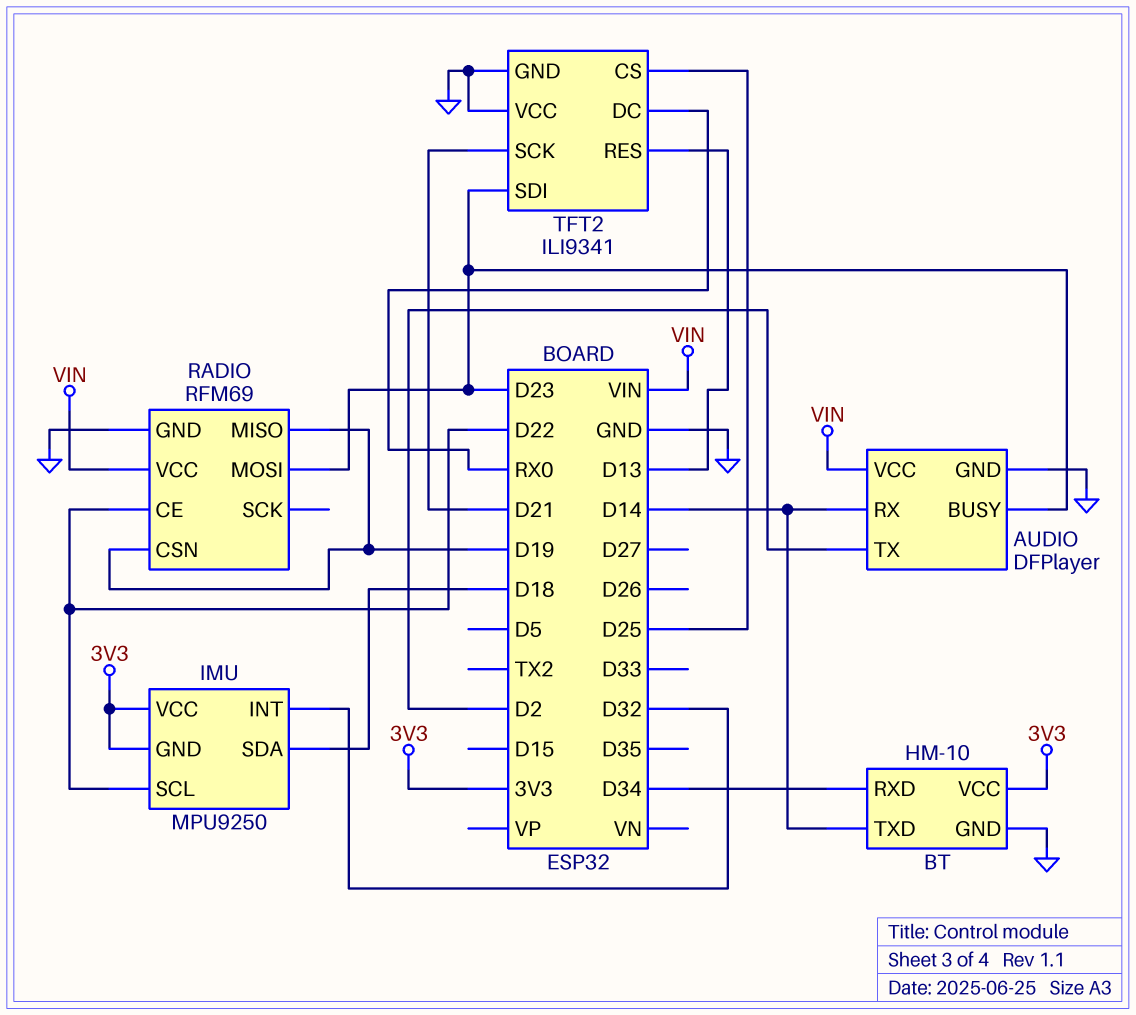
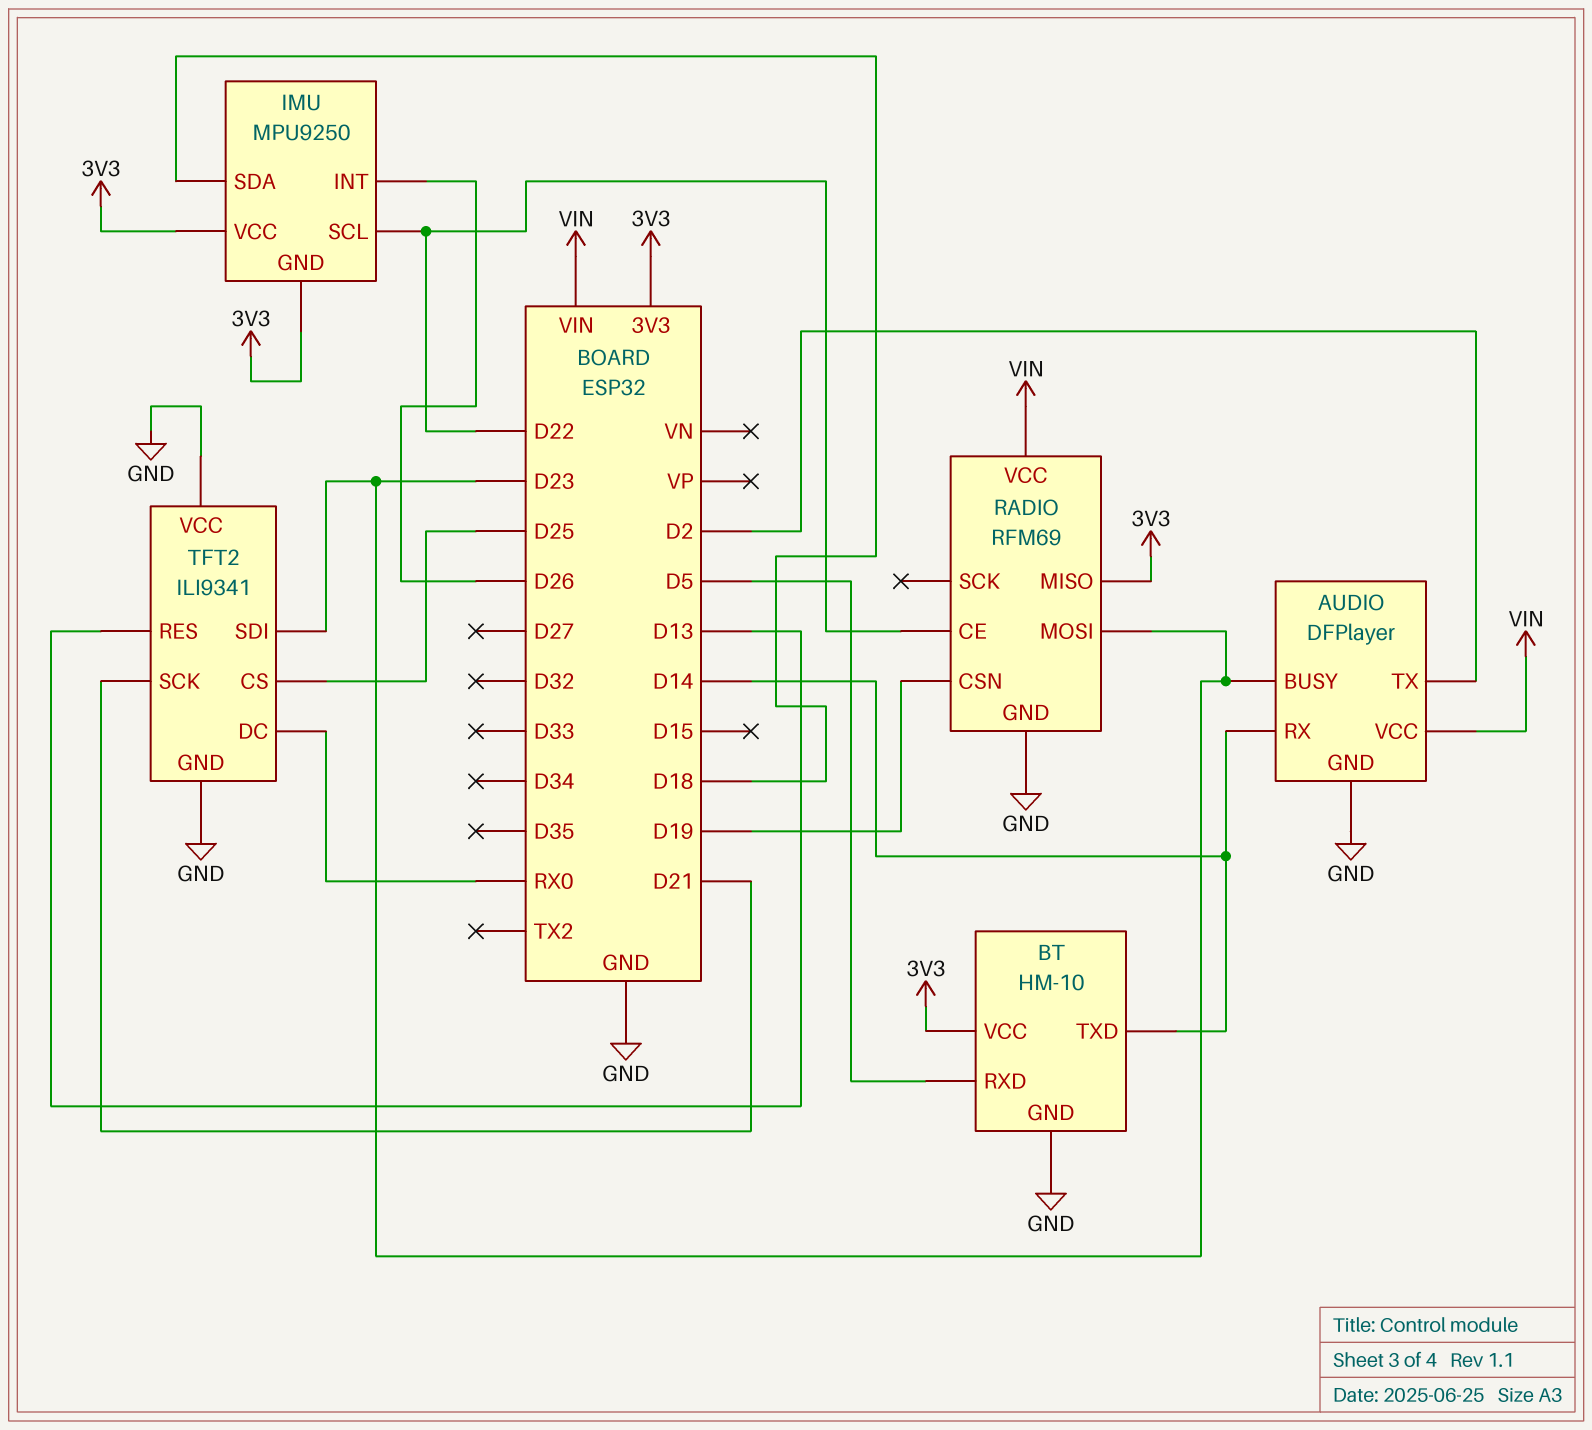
BT pin RXD: D34 -> D5
IMU pin INT: D32 -> D26
RADIO pin MISO: D19 -> 3V3

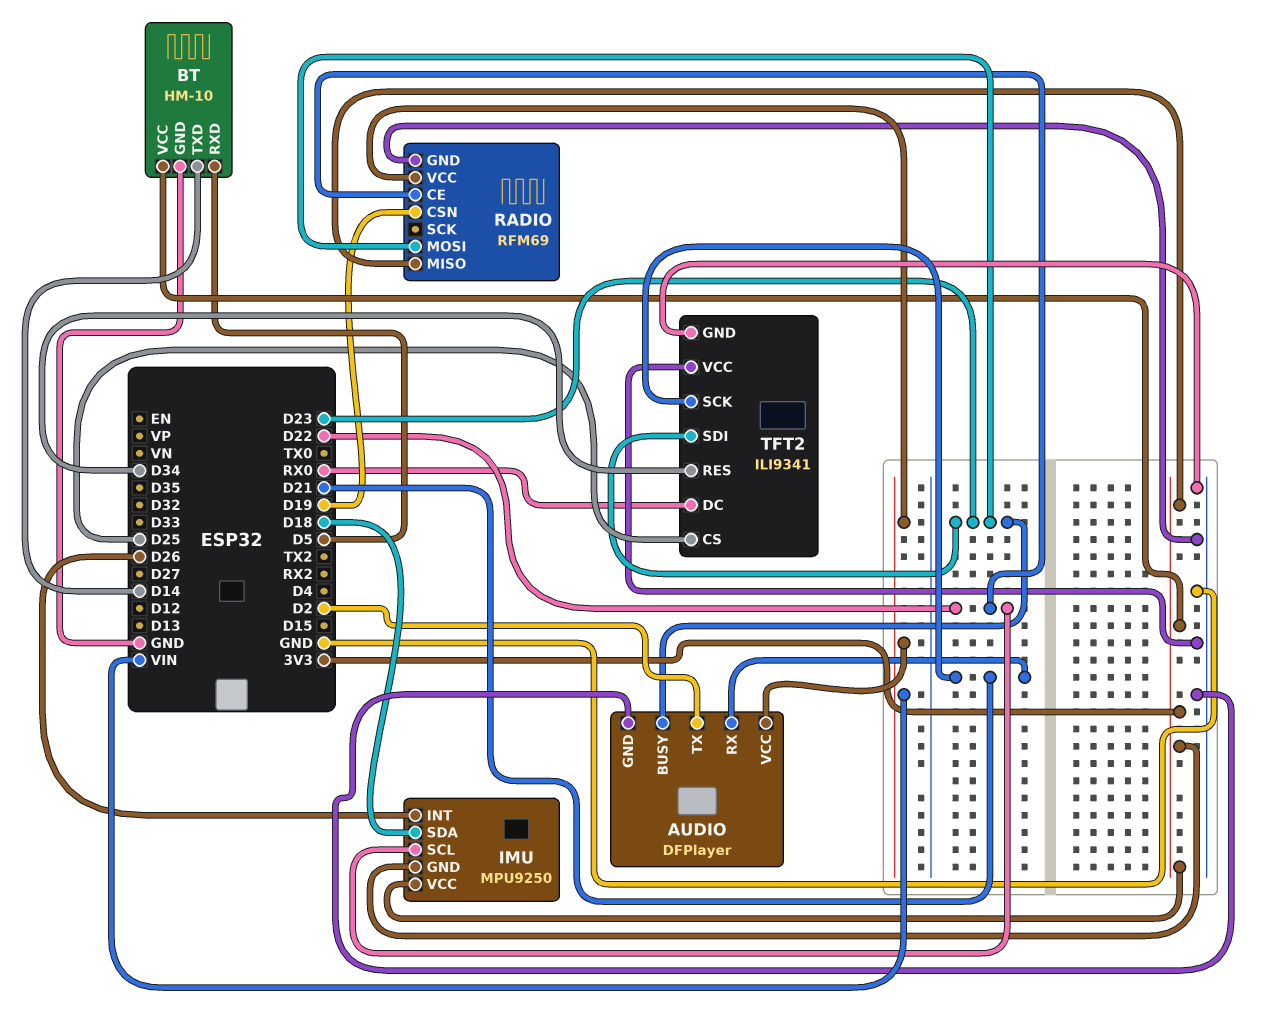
AUDIO pin RX: D14 -> D21
TFT2 pin RES: D13 -> D34

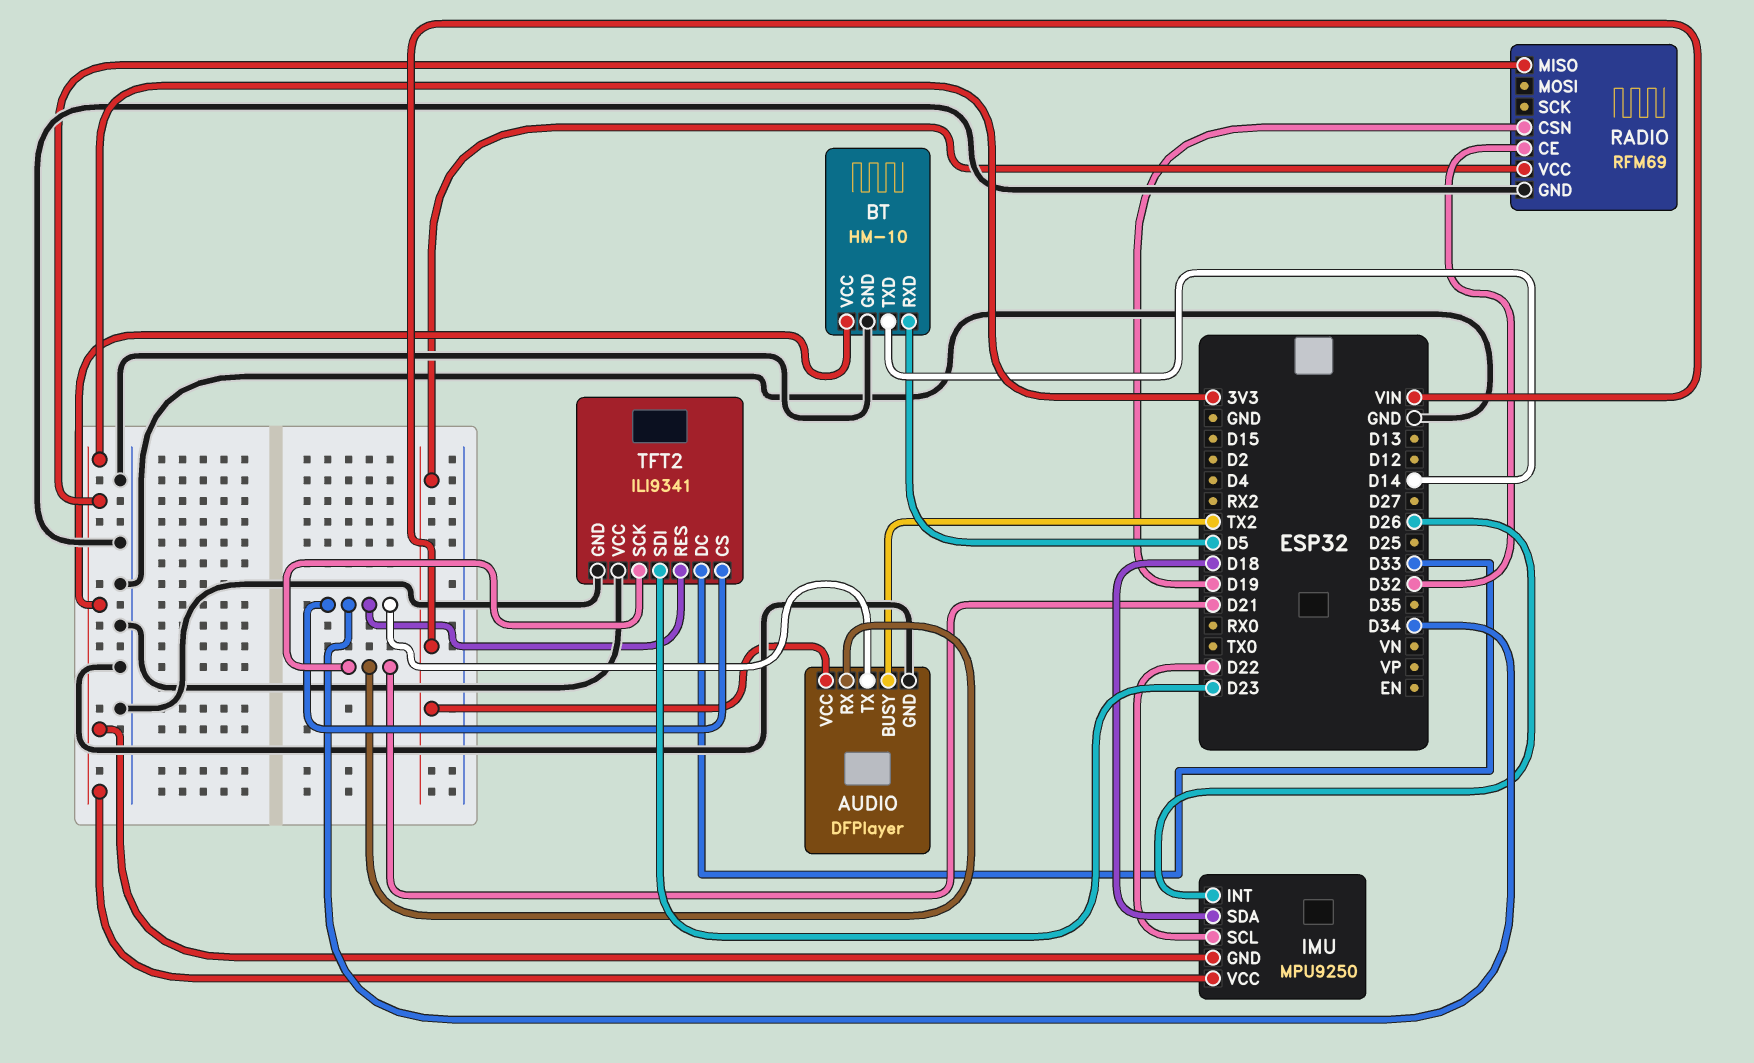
AUDIO pin BUSY: D23 -> TX2
AUDIO pin TX: D2 -> D34
RADIO pin CE: D22 -> D32
RADIO pin MOSI: D23 -> none
TFT2 pin CS: D25 -> D34
TFT2 pin DC: RX0 -> D33

